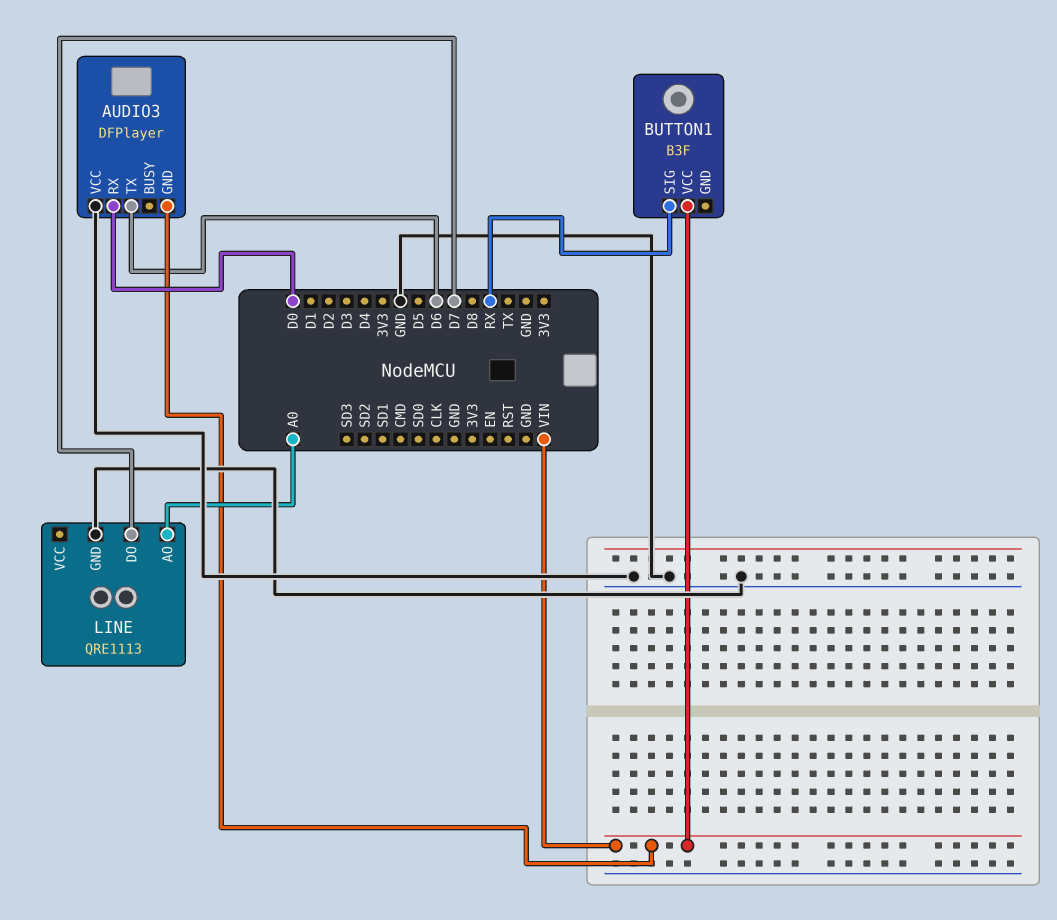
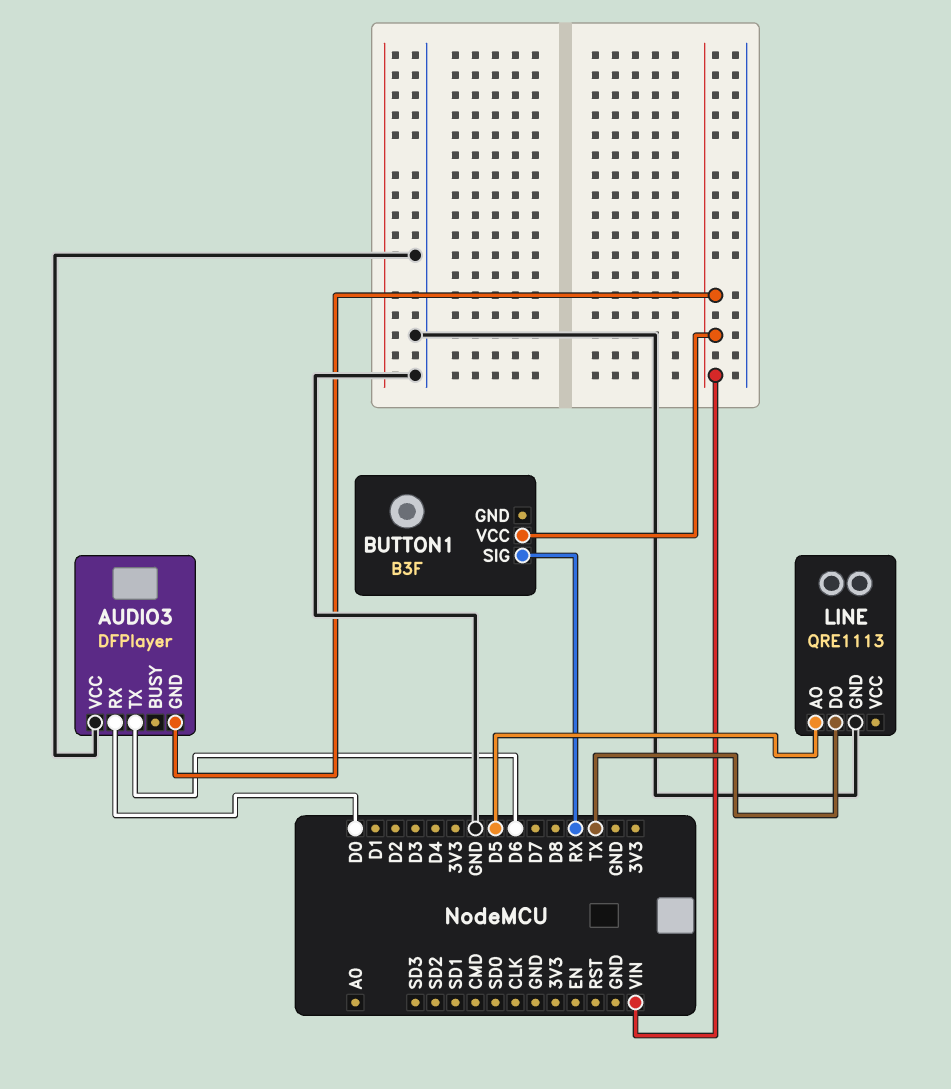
LINE pin AO: A0 -> D5
LINE pin DO: D7 -> TX

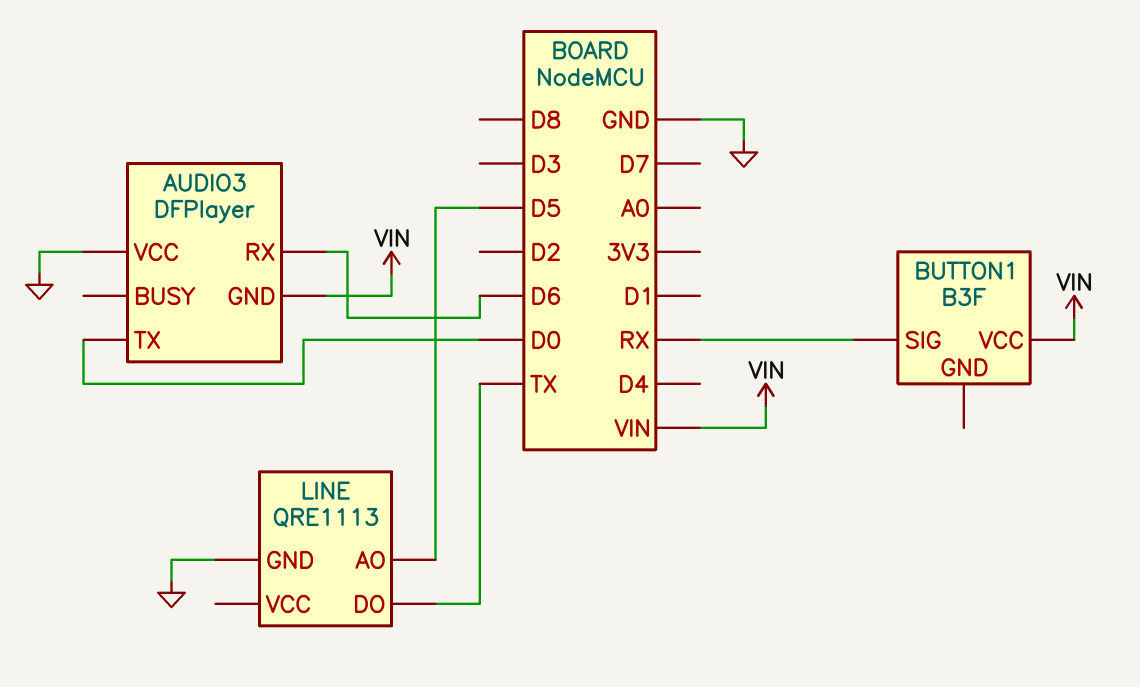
AUDIO3 pin RX: D0 -> D6
AUDIO3 pin TX: D6 -> D0

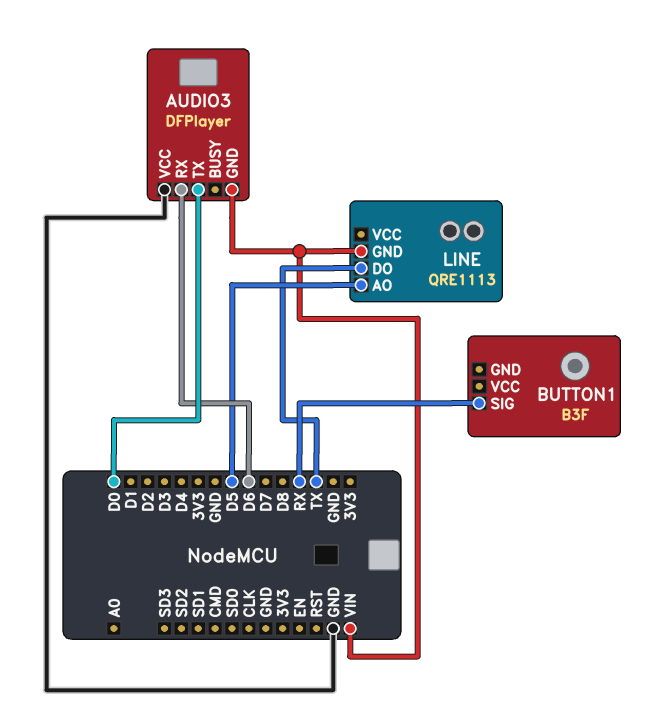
BUTTON1 pin VCC: VIN -> none
LINE pin GND: GND -> VIN

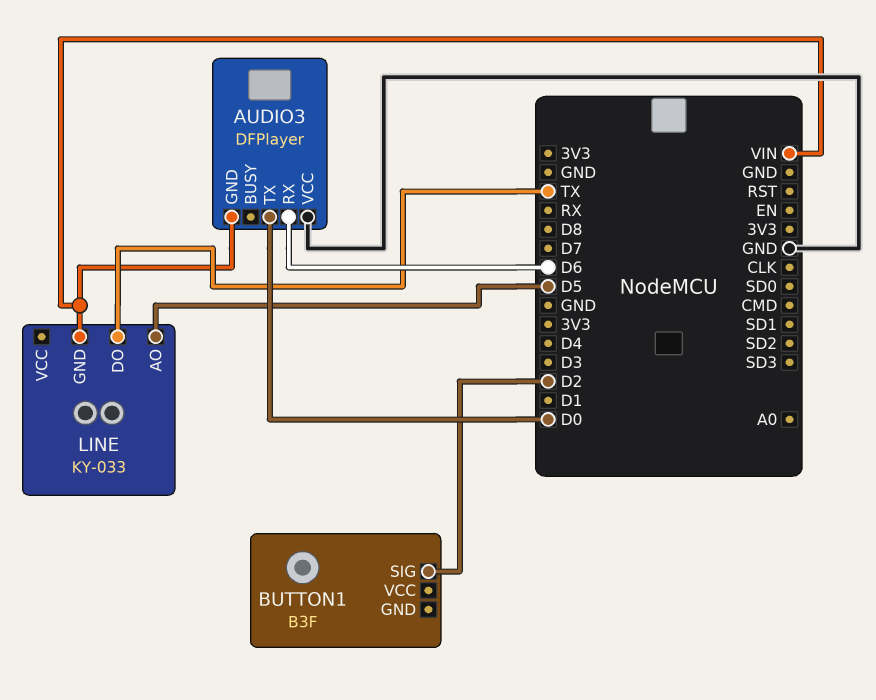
BUTTON1 pin SIG: RX -> D2
LINE: QRE1113 -> KY-033

